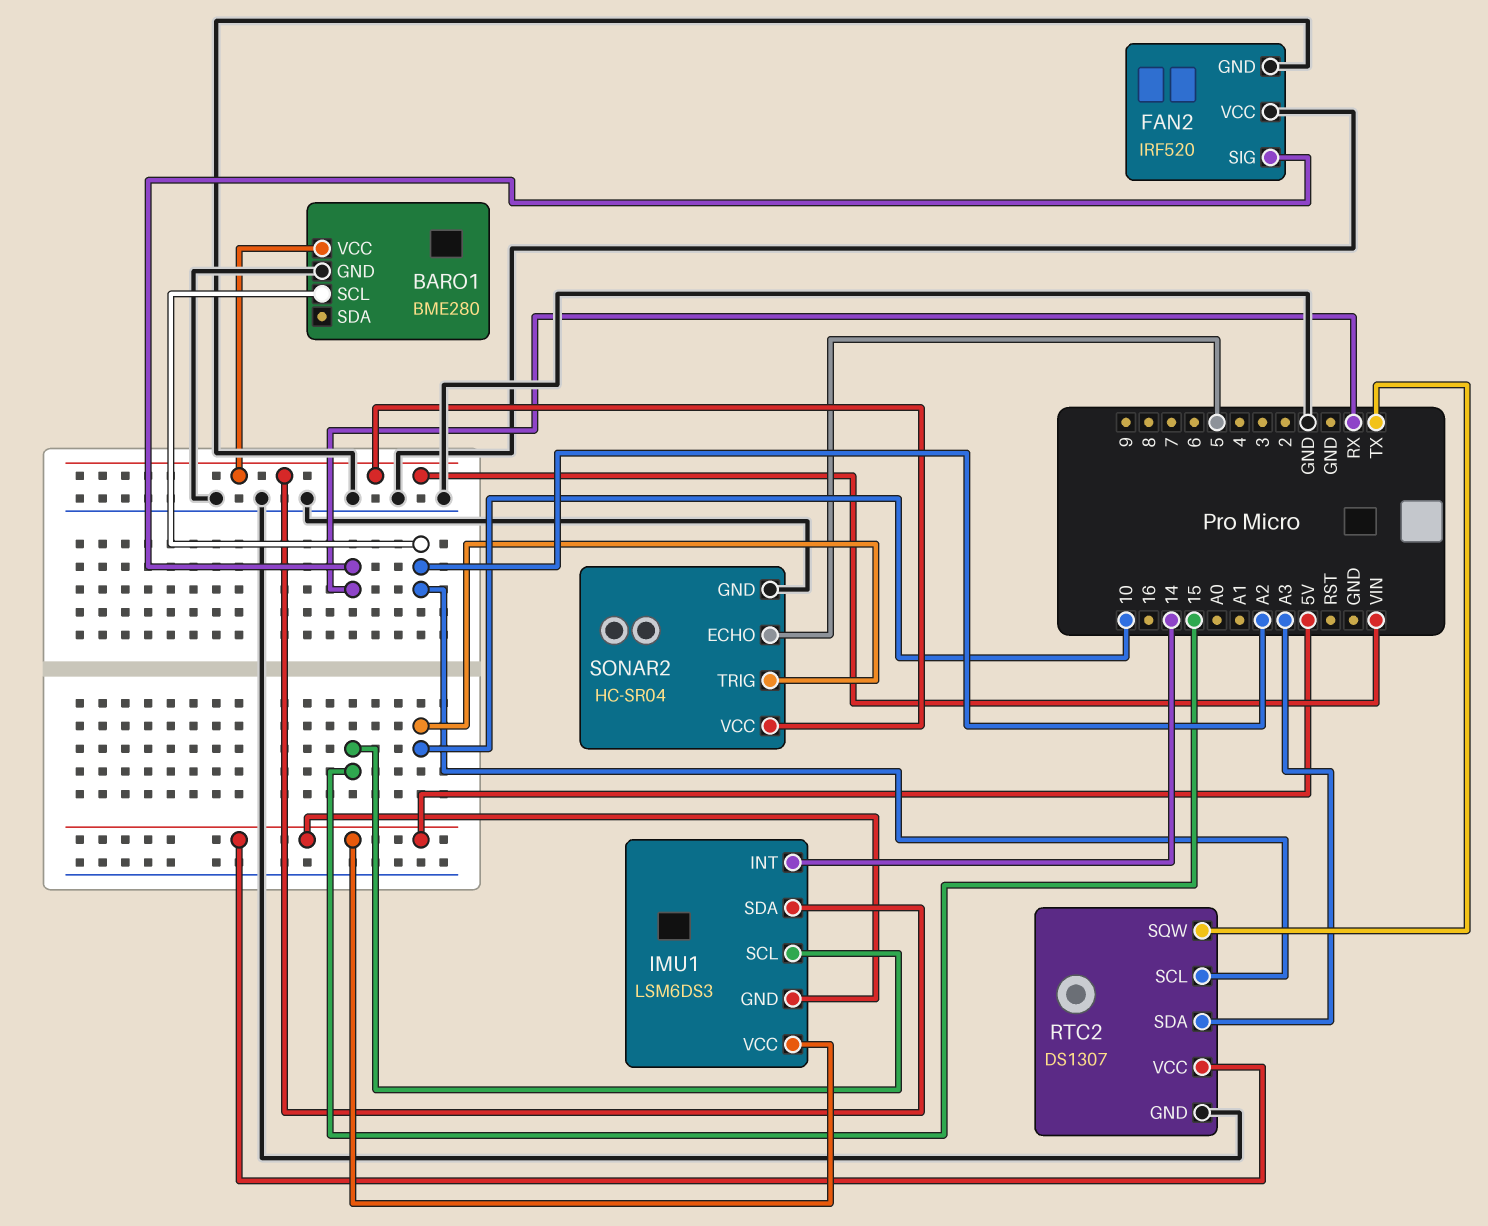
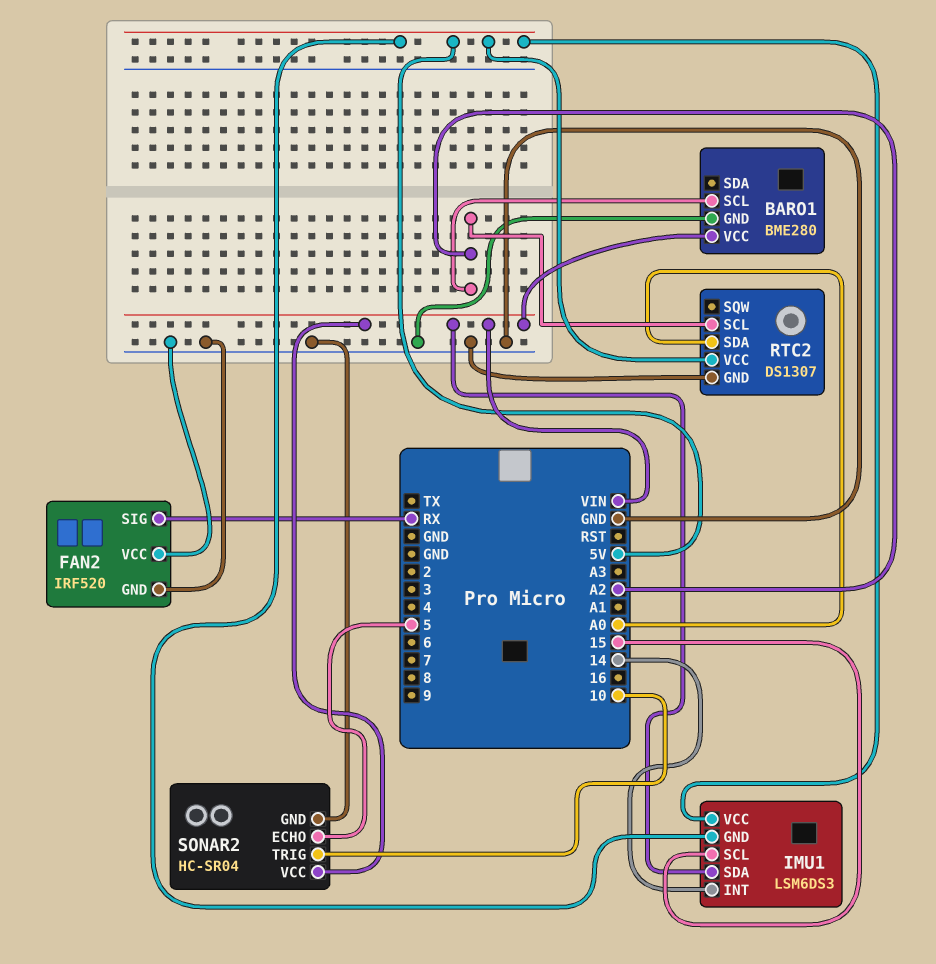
RTC2 pin SDA: A3 -> A0
RTC2 pin SQW: TX -> none

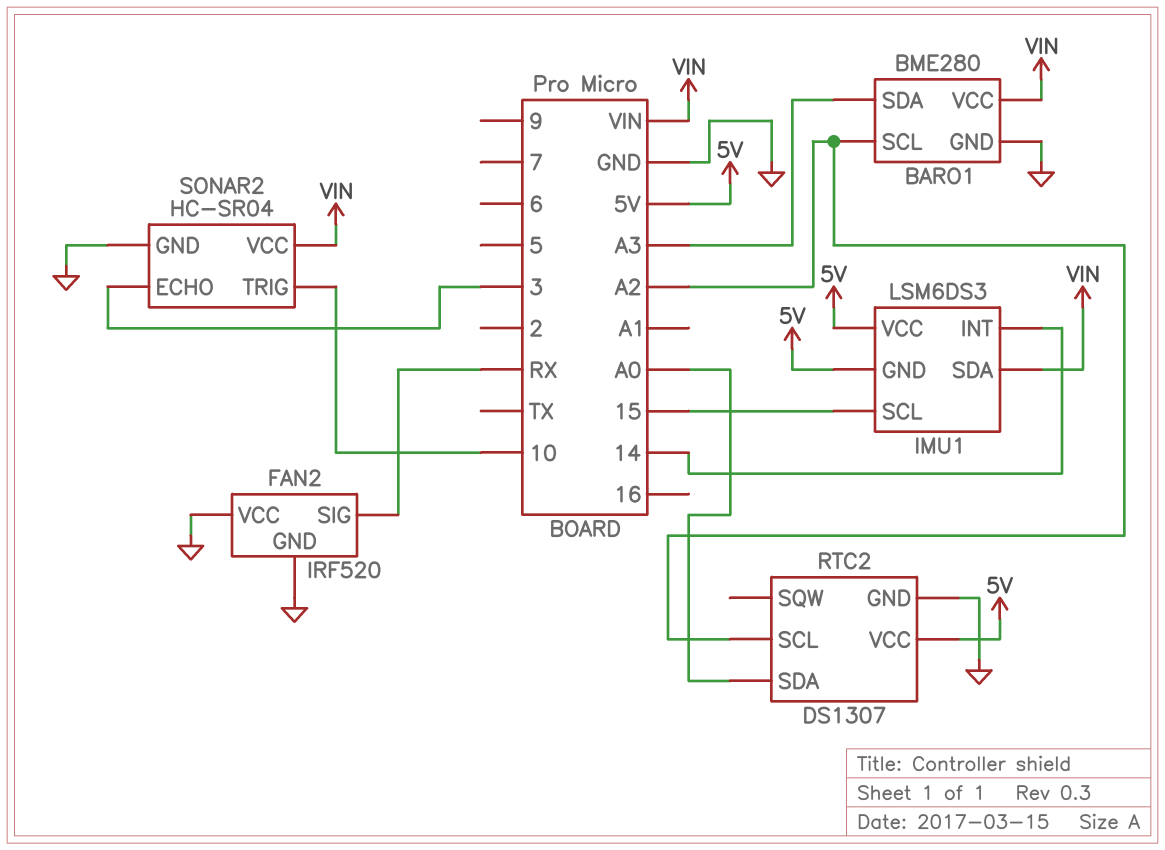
BARO1 pin SDA: none -> A3
SONAR2 pin ECHO: 5 -> 3

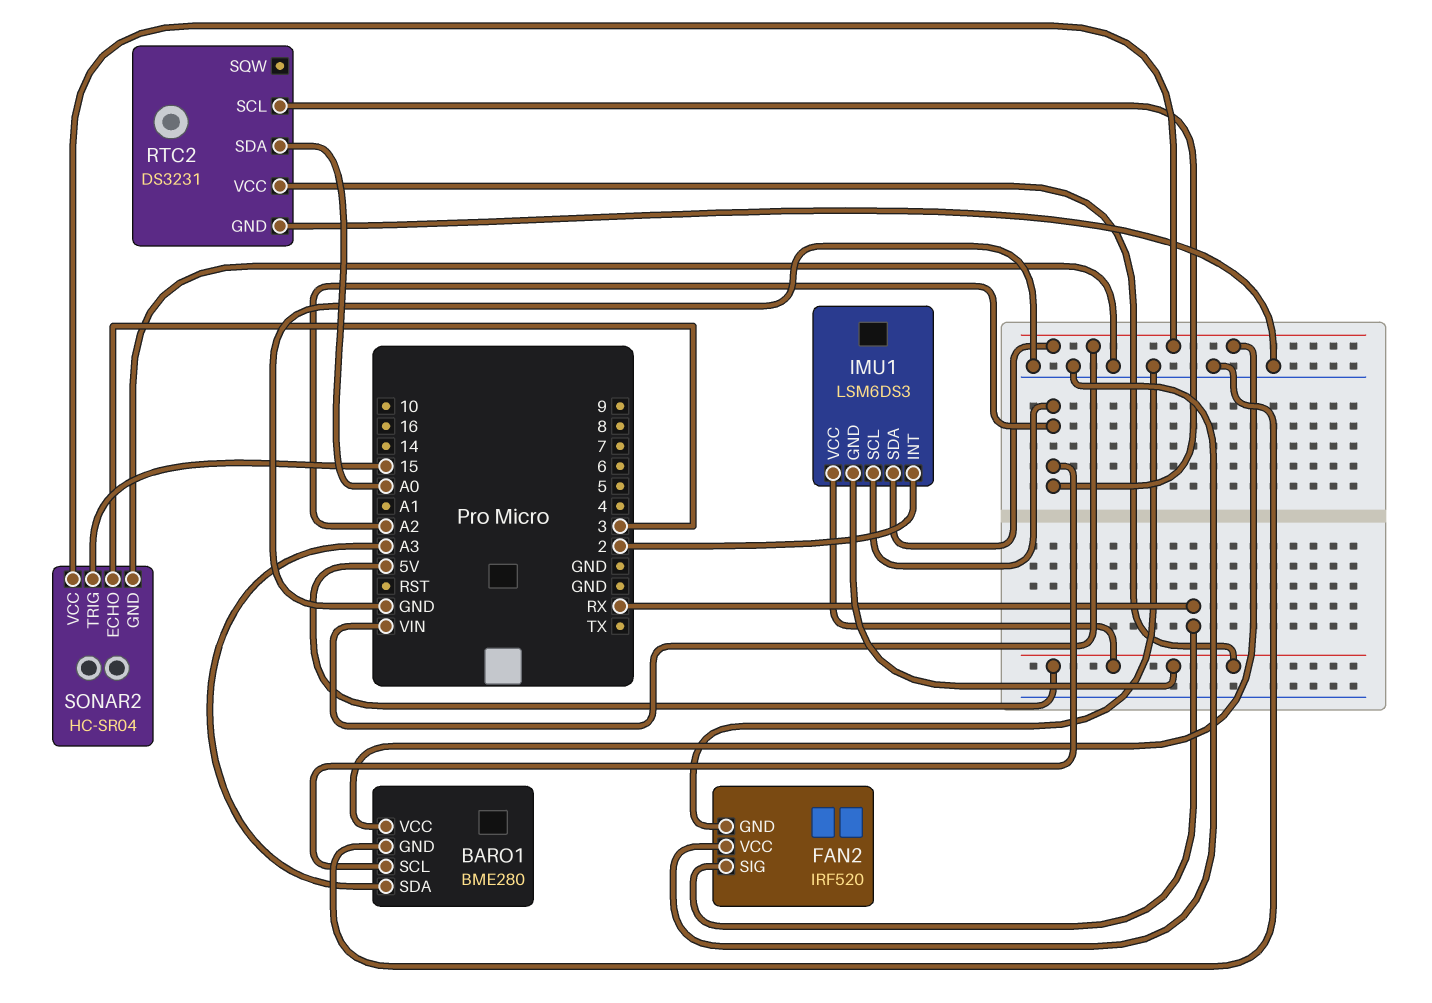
IMU1 pin INT: 14 -> 2
IMU1 pin SCL: 15 -> A2
RTC2: DS1307 -> DS3231
SONAR2 pin TRIG: 10 -> 15

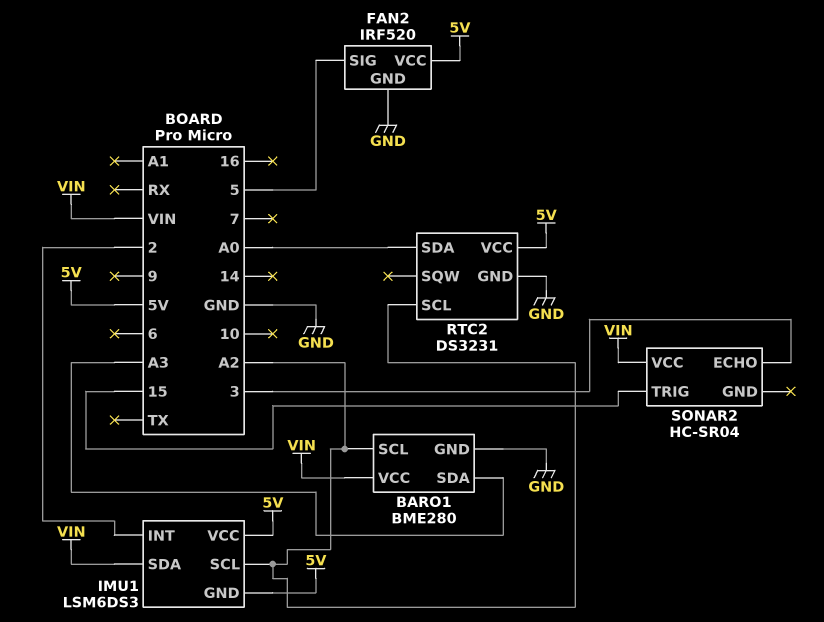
FAN2 pin SIG: RX -> 5
FAN2 pin VCC: GND -> 5V
SONAR2 pin GND: GND -> none

